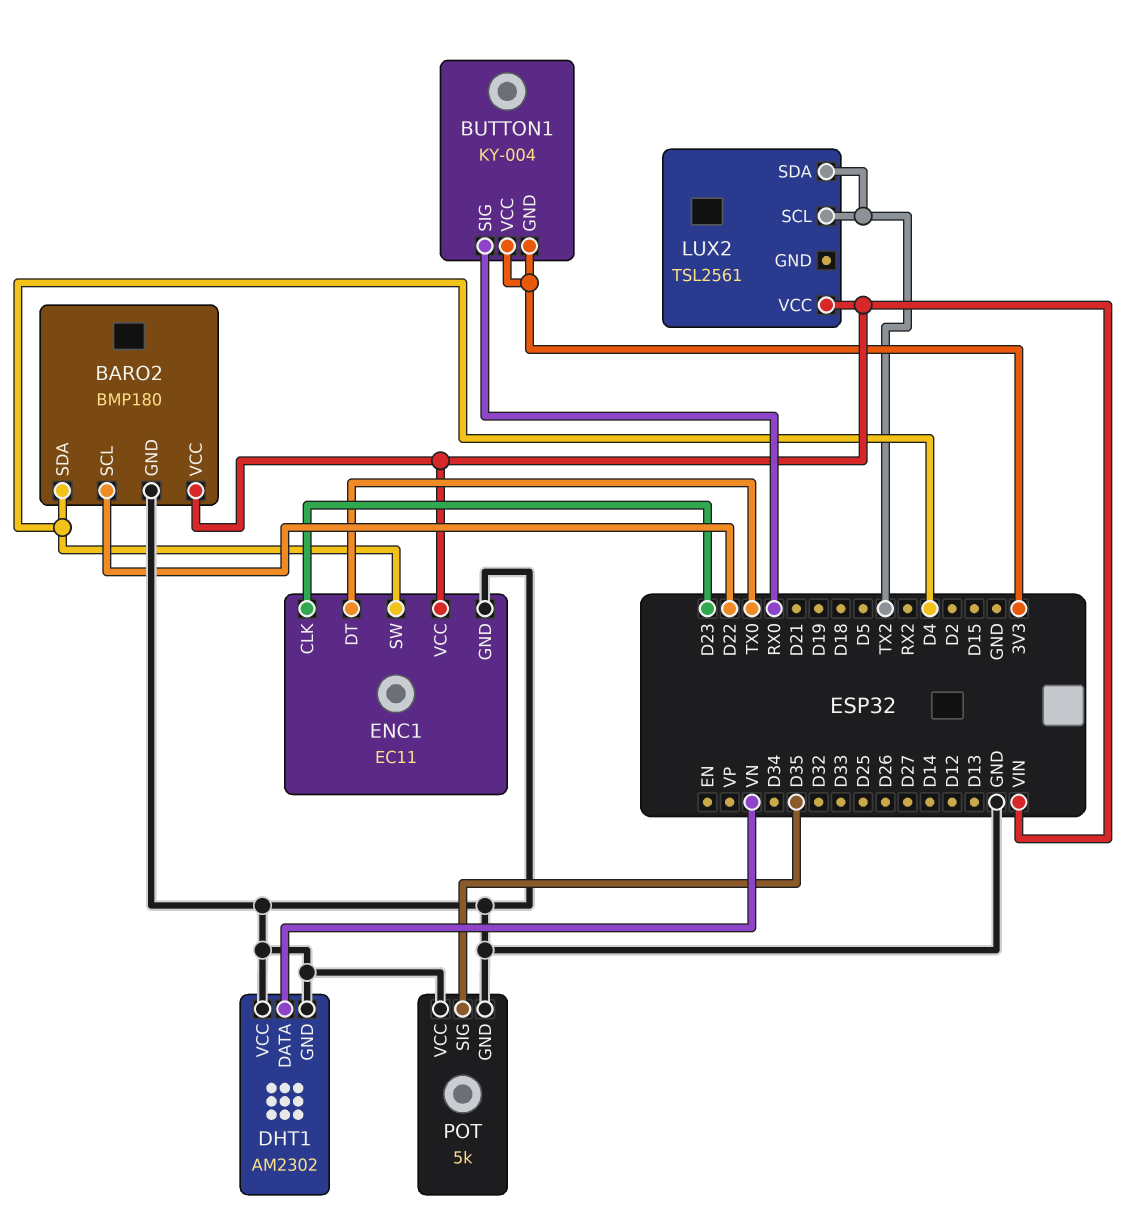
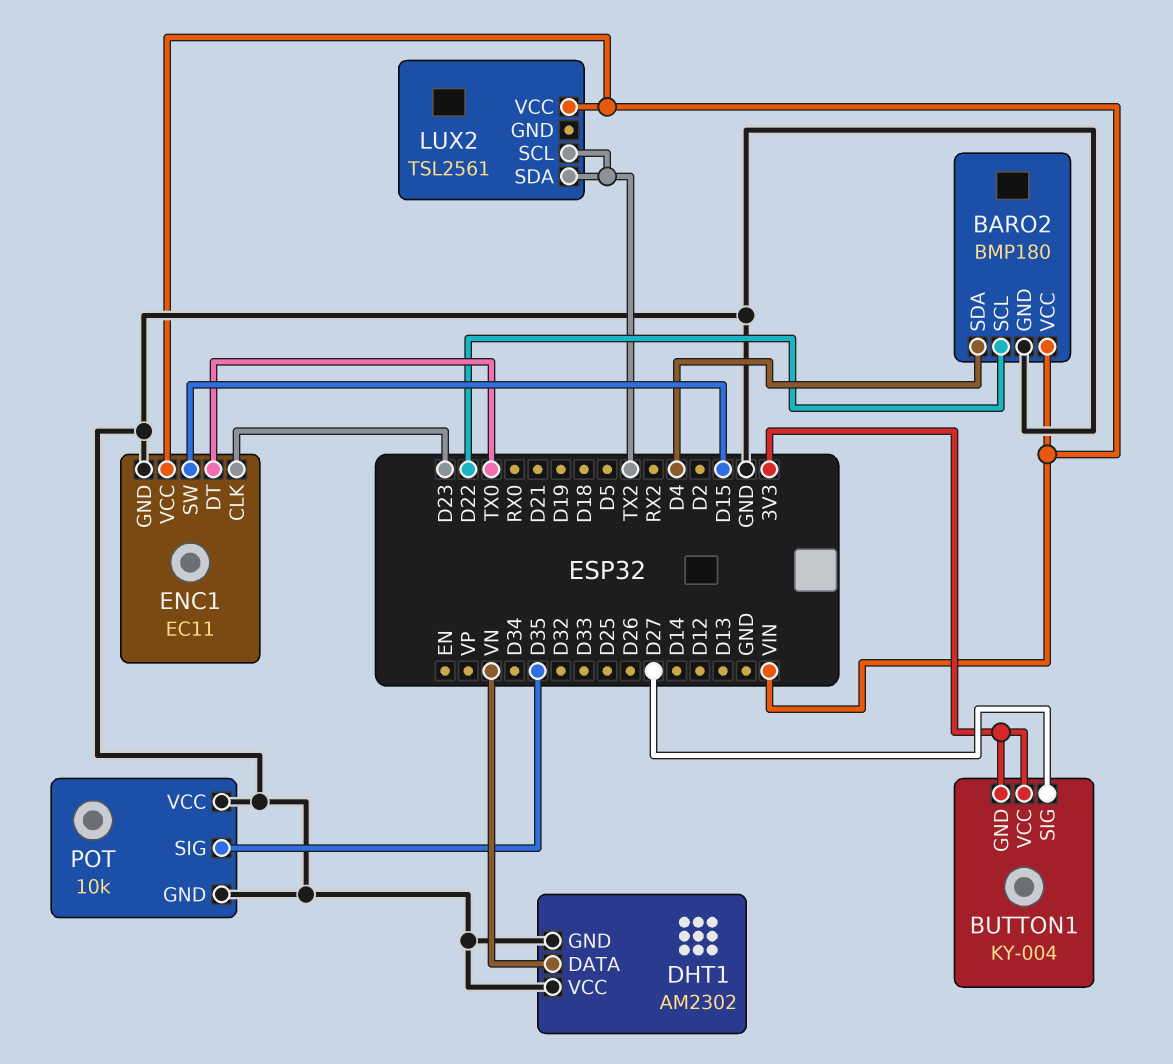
BUTTON1 pin SIG: RX0 -> D27
ENC1 pin SW: D4 -> D15
POT: 5k -> 10k

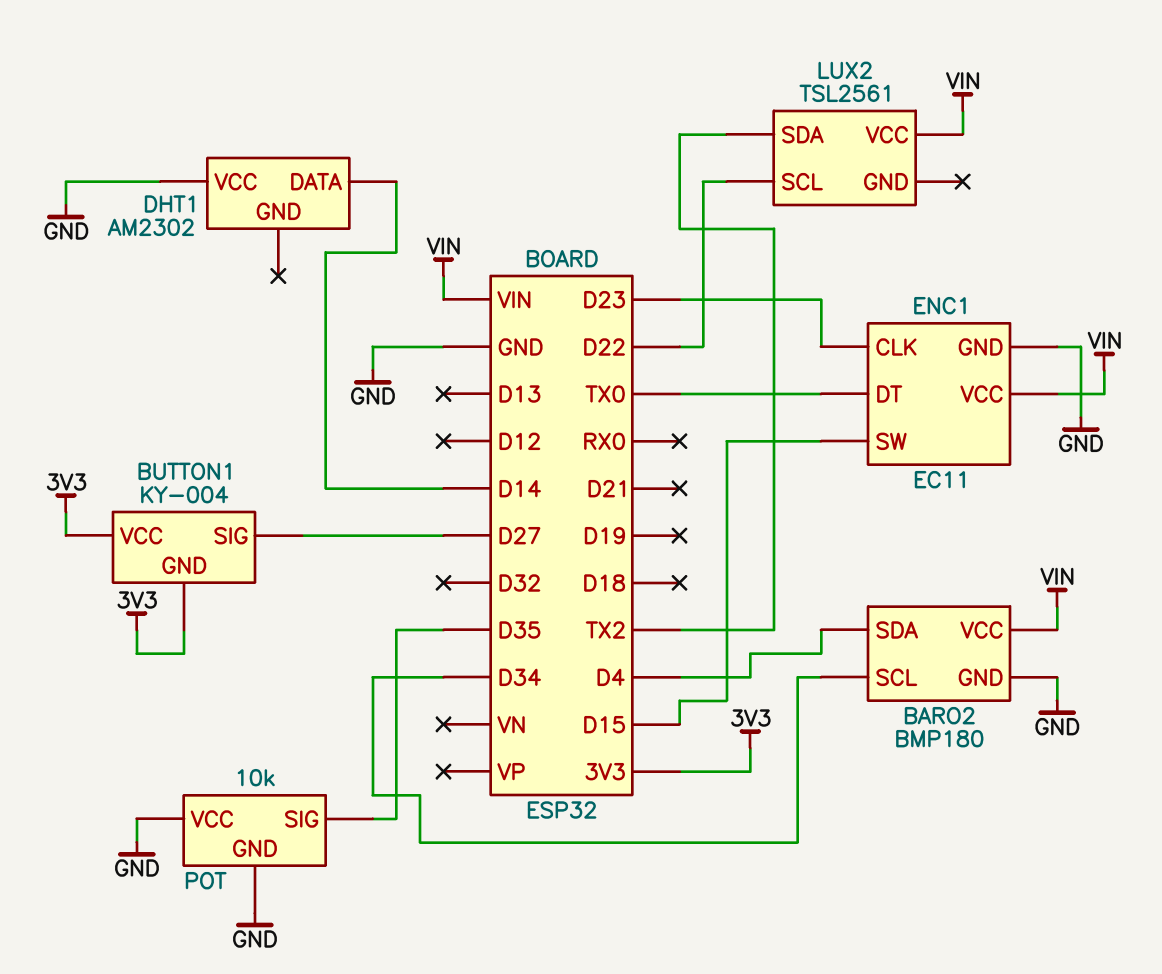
BARO2 pin SCL: D22 -> D34
DHT1 pin DATA: VN -> D14
DHT1 pin GND: GND -> none
LUX2 pin SCL: TX2 -> D22

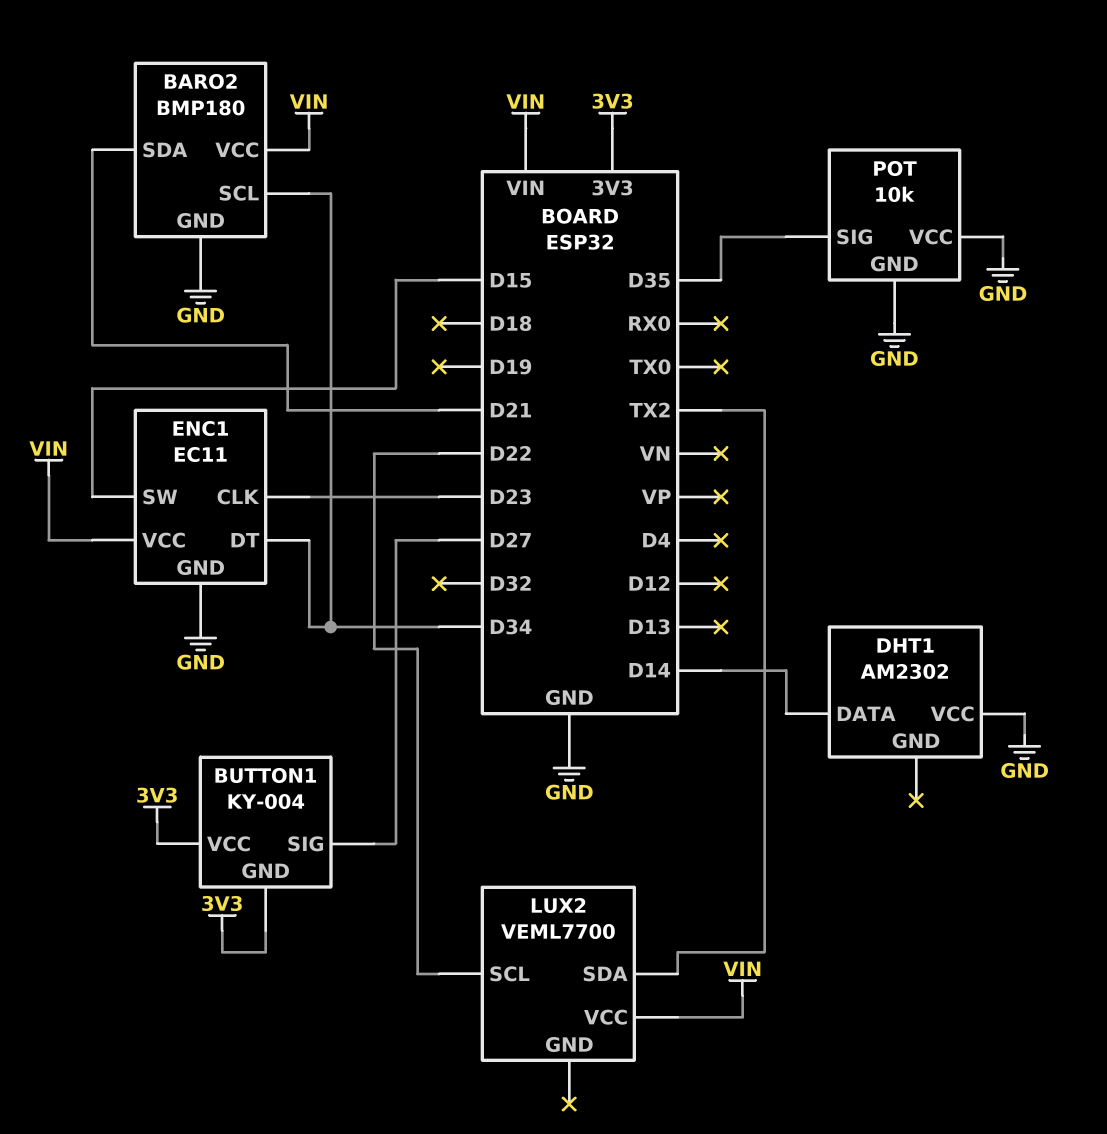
BARO2 pin SDA: D4 -> D21
ENC1 pin DT: TX0 -> D34
LUX2: TSL2561 -> VEML7700

